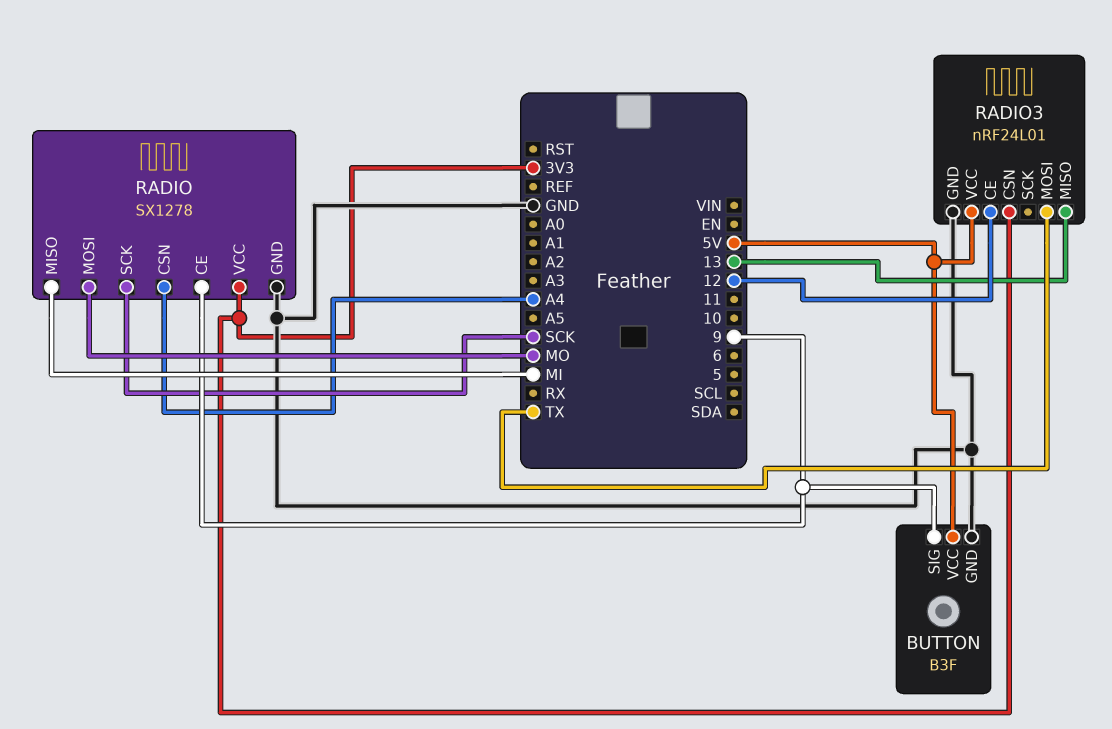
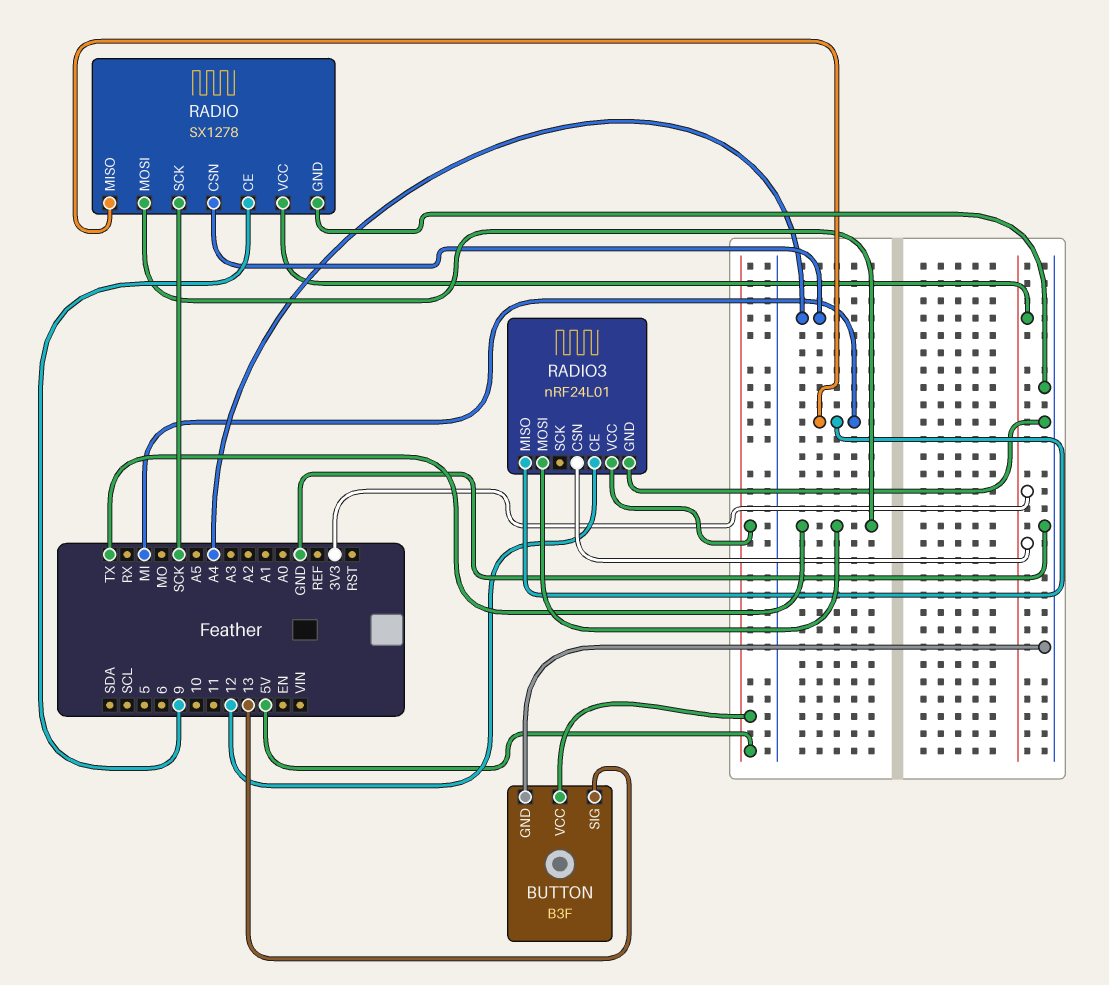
BUTTON pin SIG: 9 -> 13
RADIO pin MOSI: MO -> TX
RADIO3 pin MISO: 13 -> MI

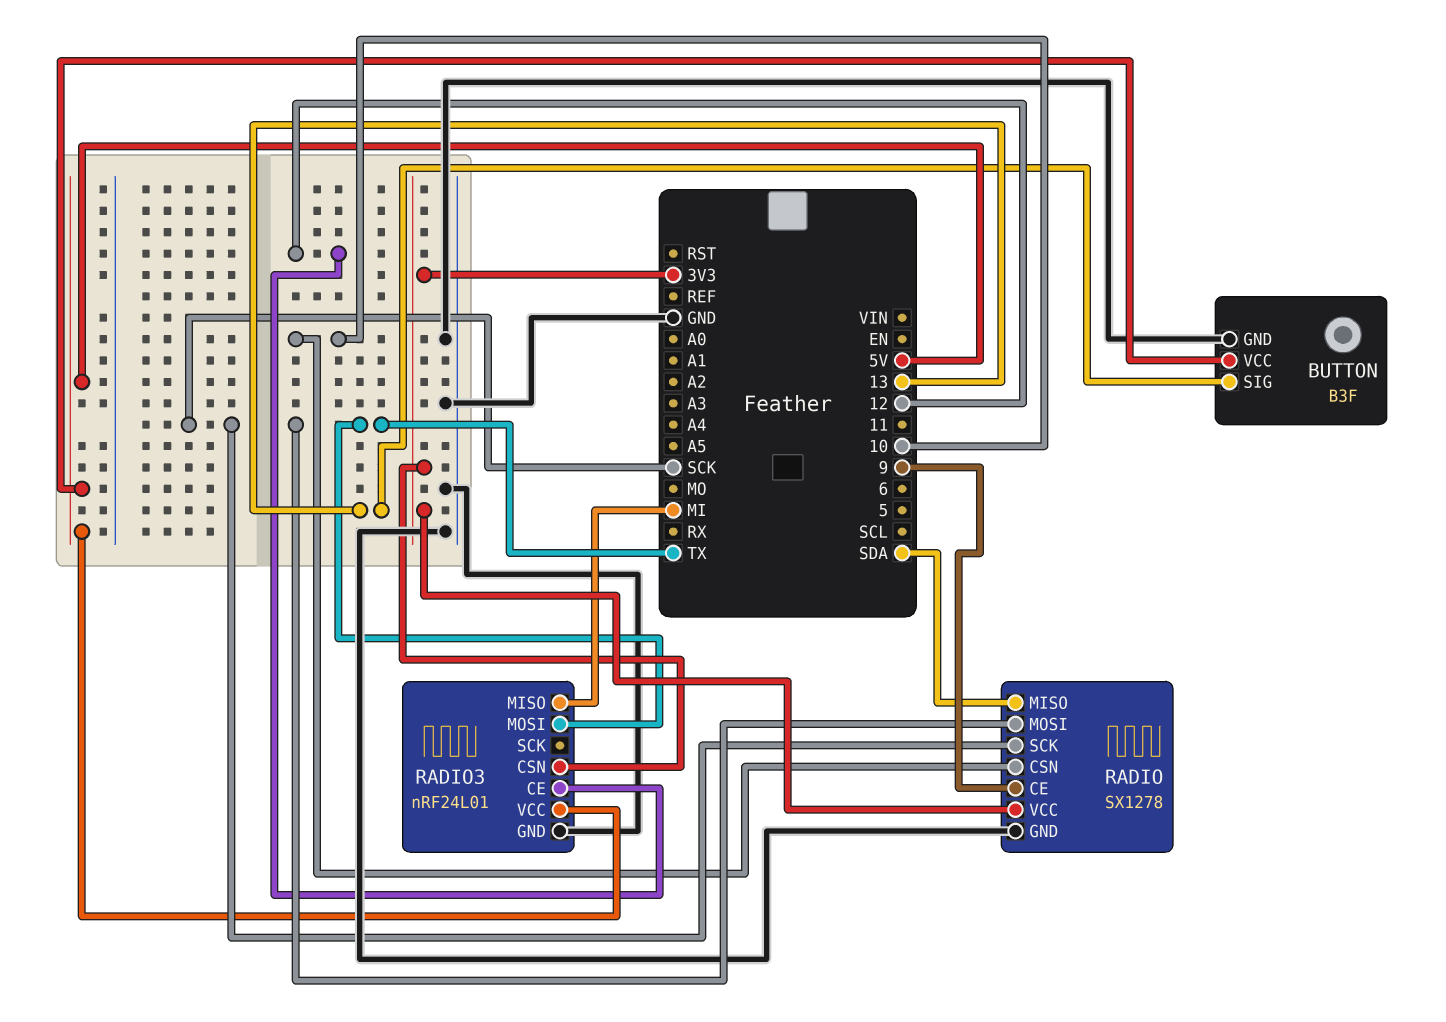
RADIO pin CSN: A4 -> 10
RADIO pin MISO: MI -> SDA

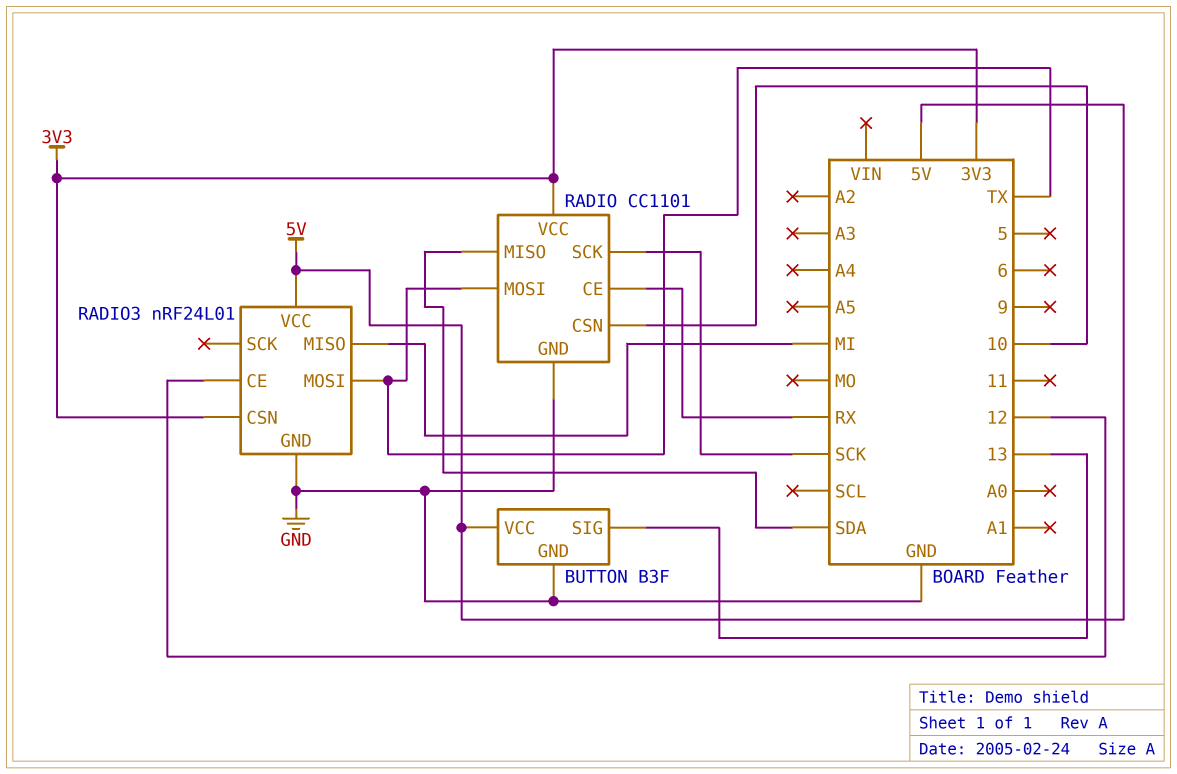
RADIO: SX1278 -> CC1101
RADIO pin CE: 9 -> RX

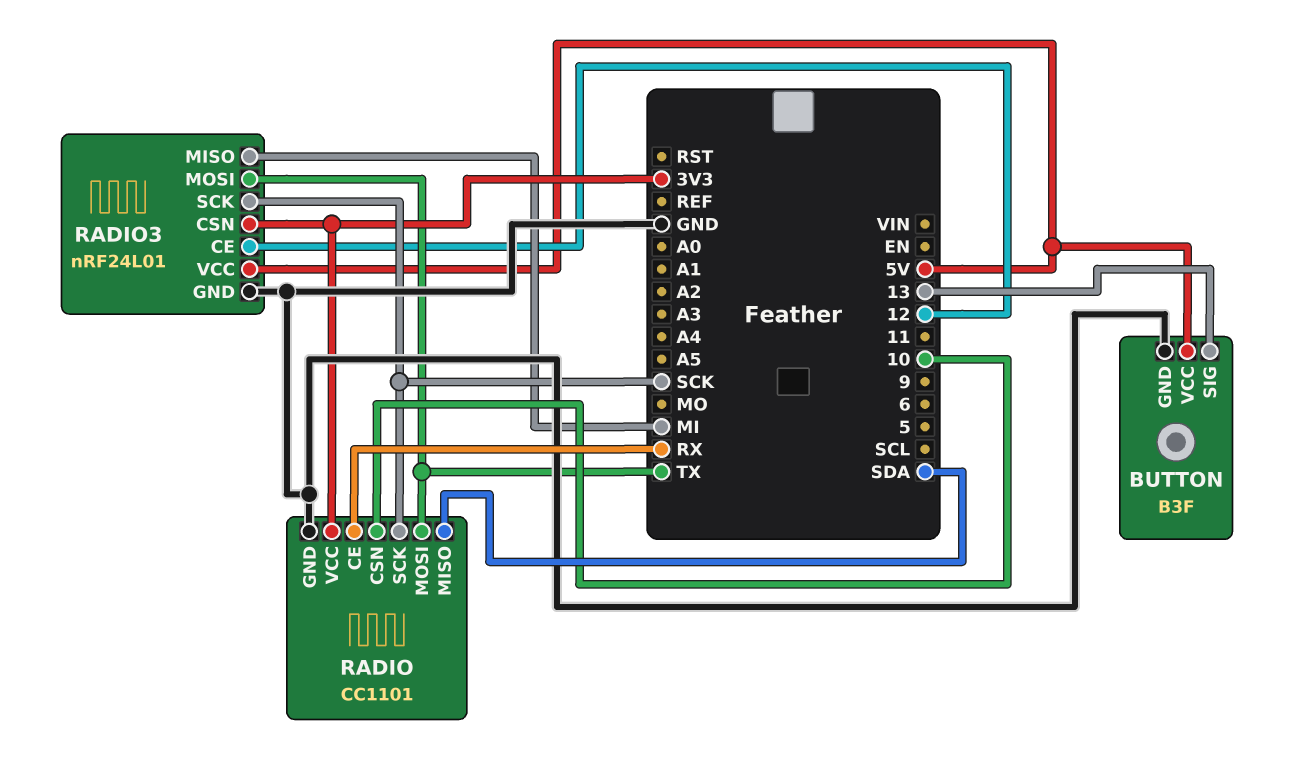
RADIO3 pin SCK: none -> SCK

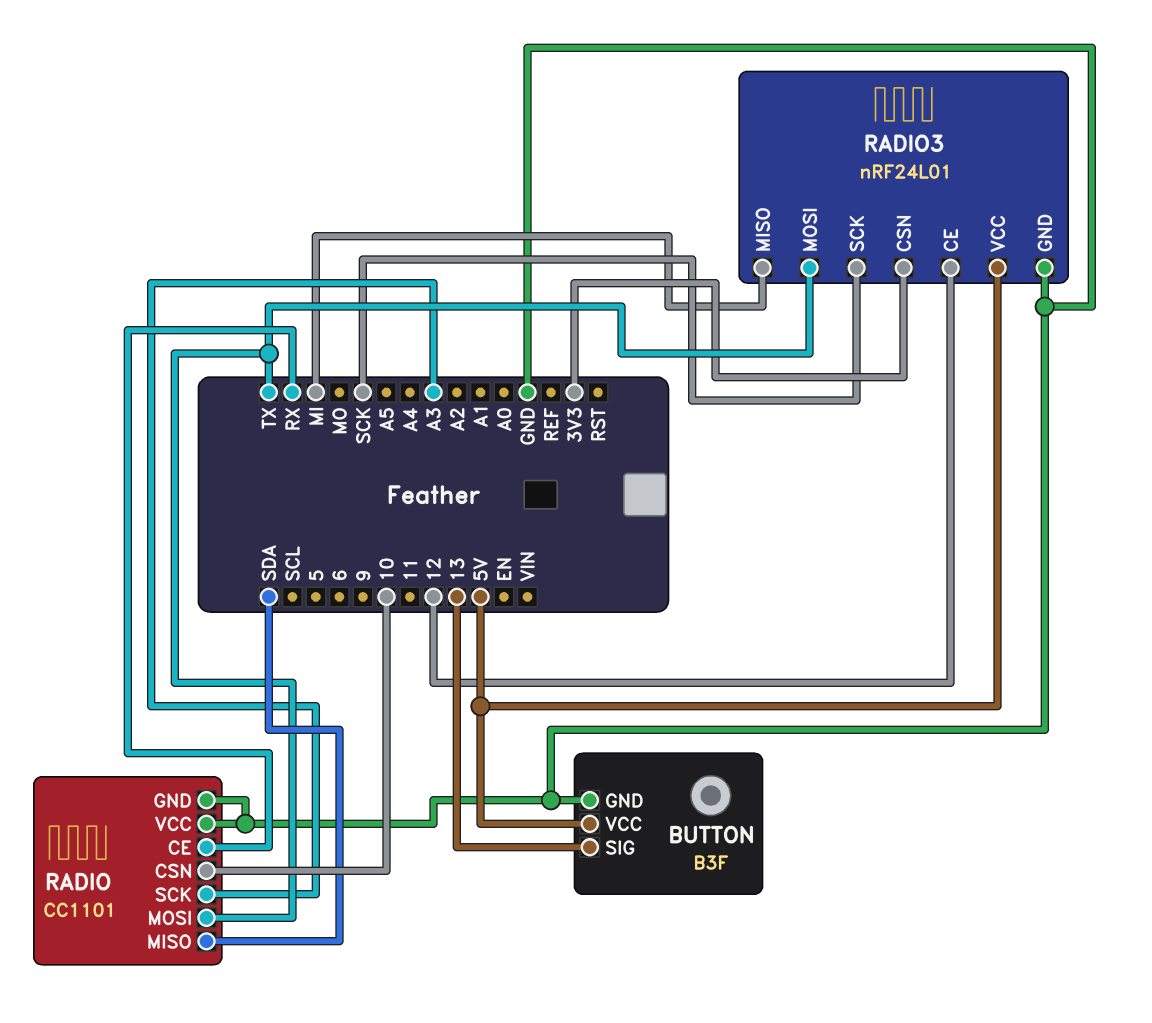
RADIO pin SCK: SCK -> A3
RADIO pin VCC: 3V3 -> GND

